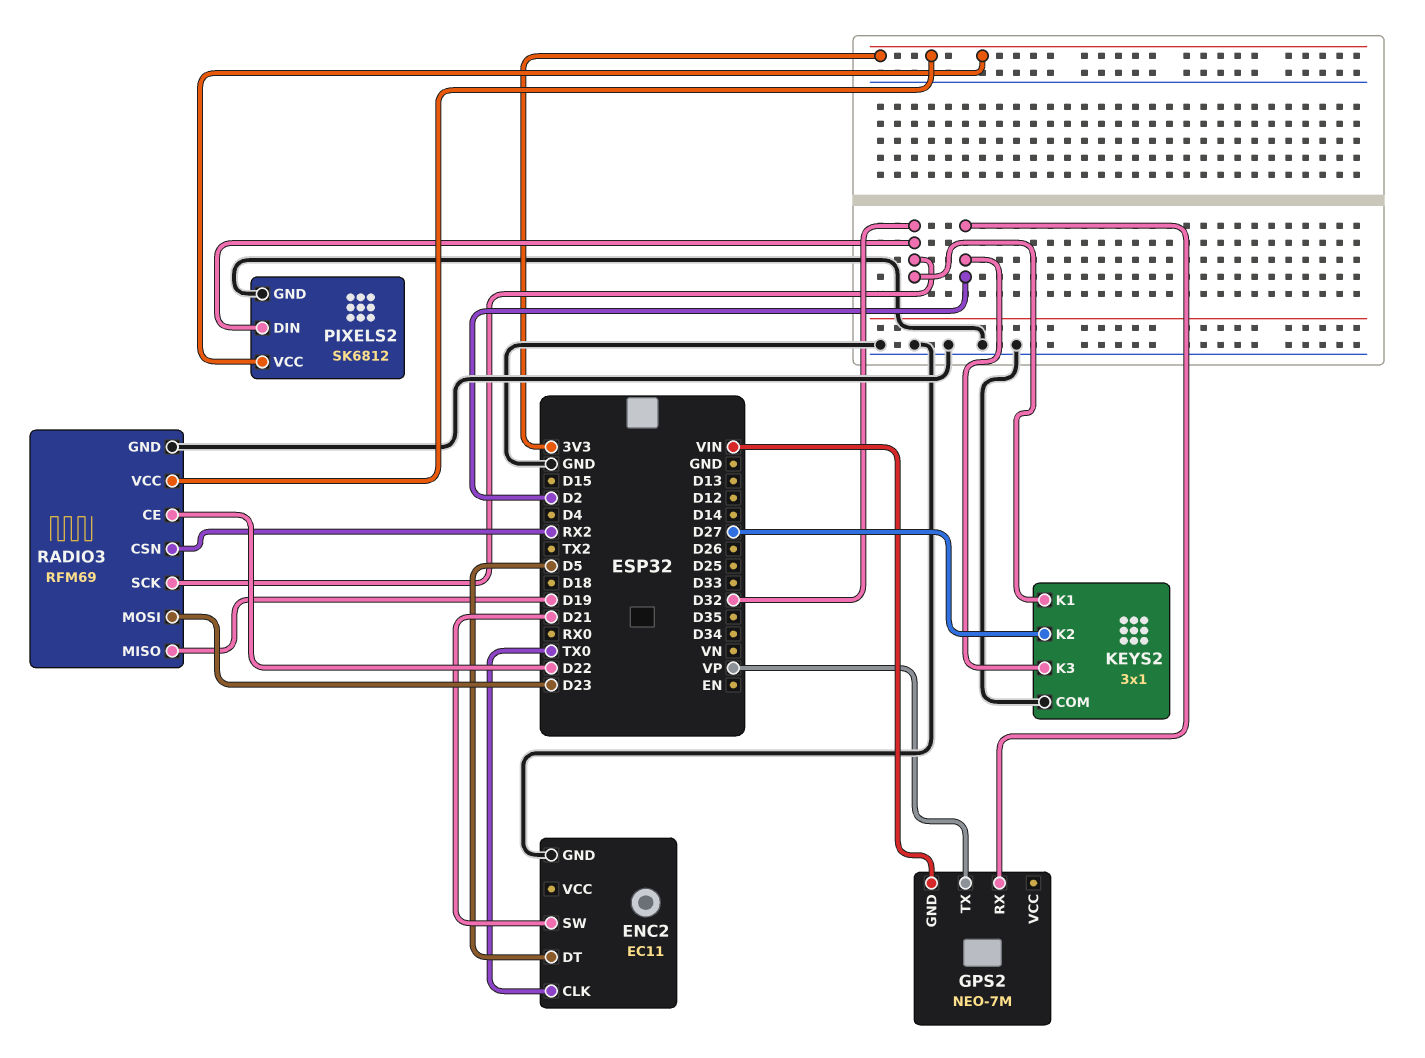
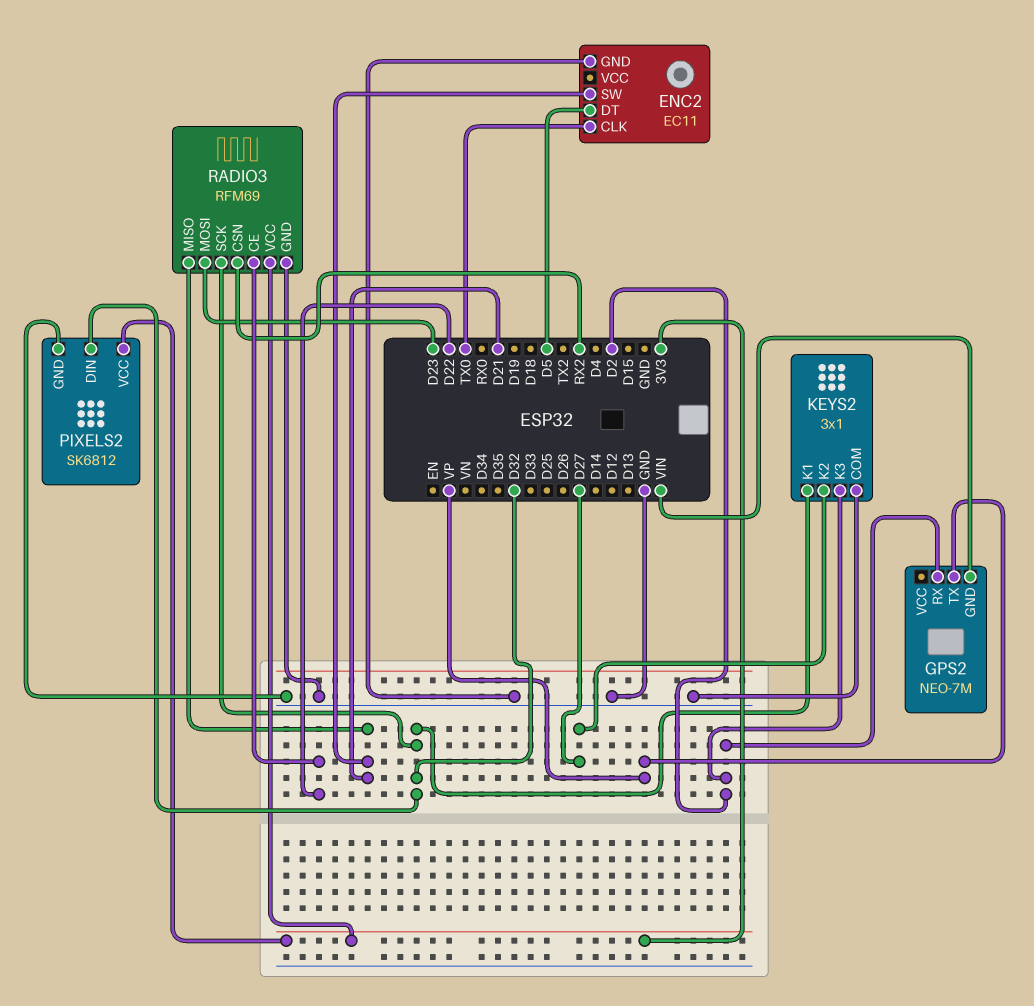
RADIO3 pin MISO: D19 -> D21

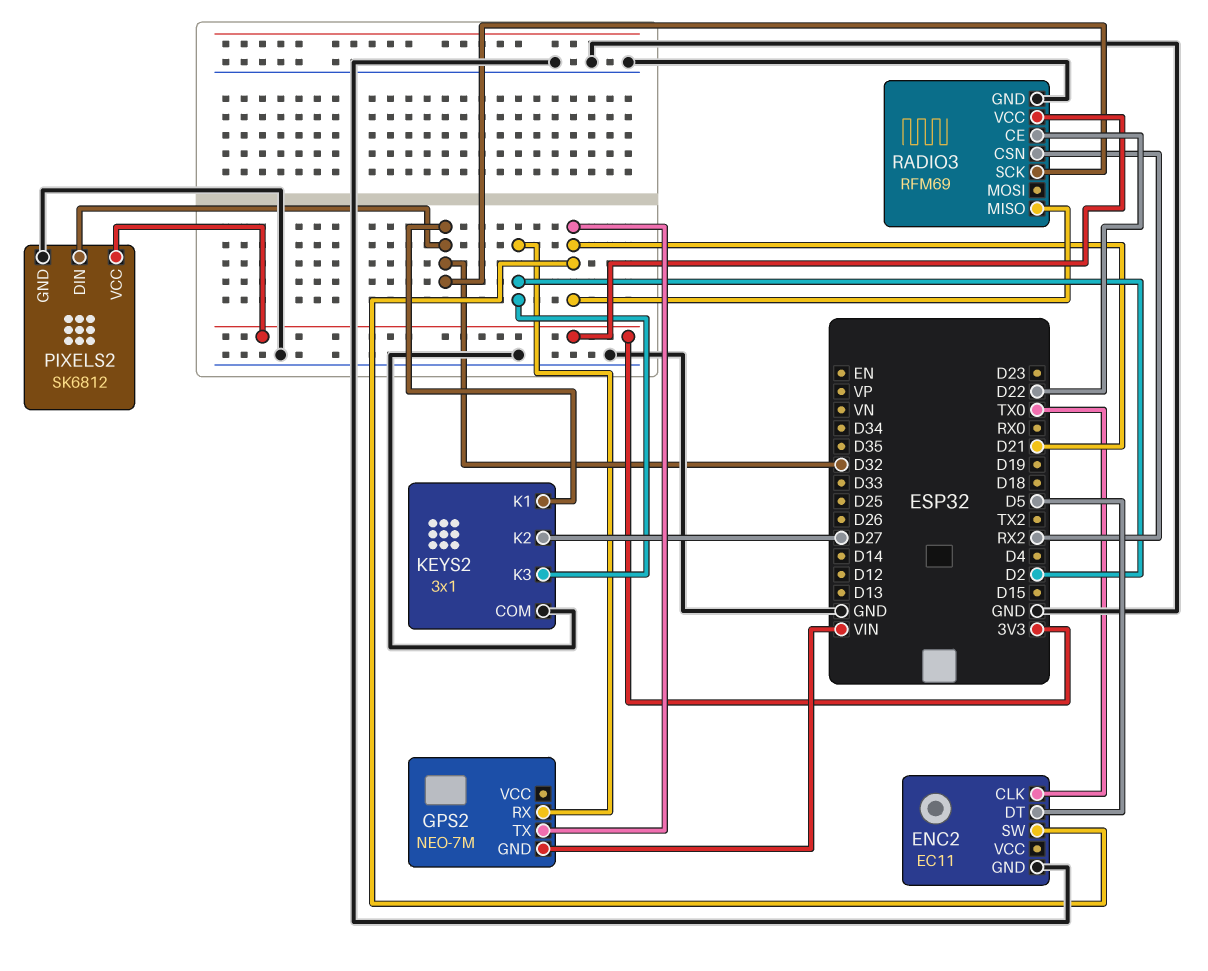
GPS2 pin TX: VP -> D21
RADIO3 pin MOSI: D23 -> none

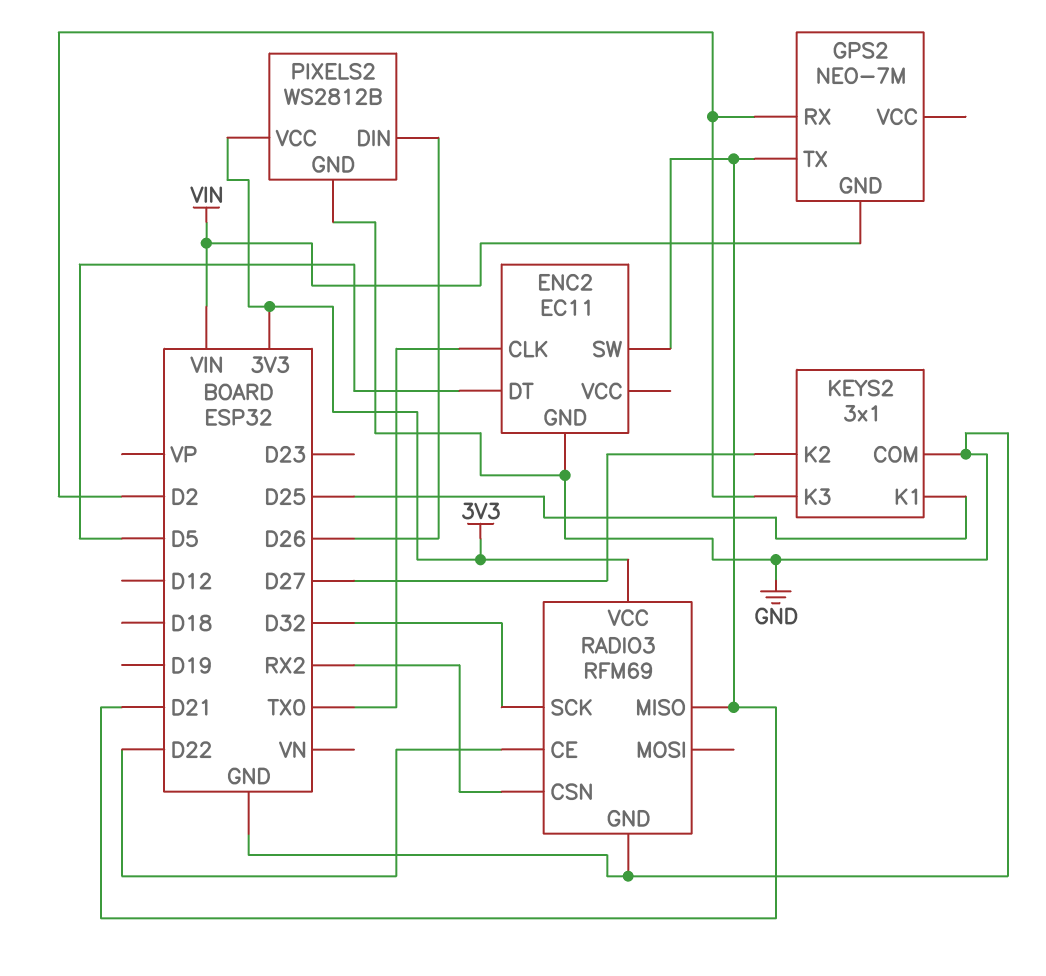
KEYS2 pin K1: D32 -> D25
PIXELS2: SK6812 -> WS2812B
PIXELS2 pin DIN: D32 -> D26

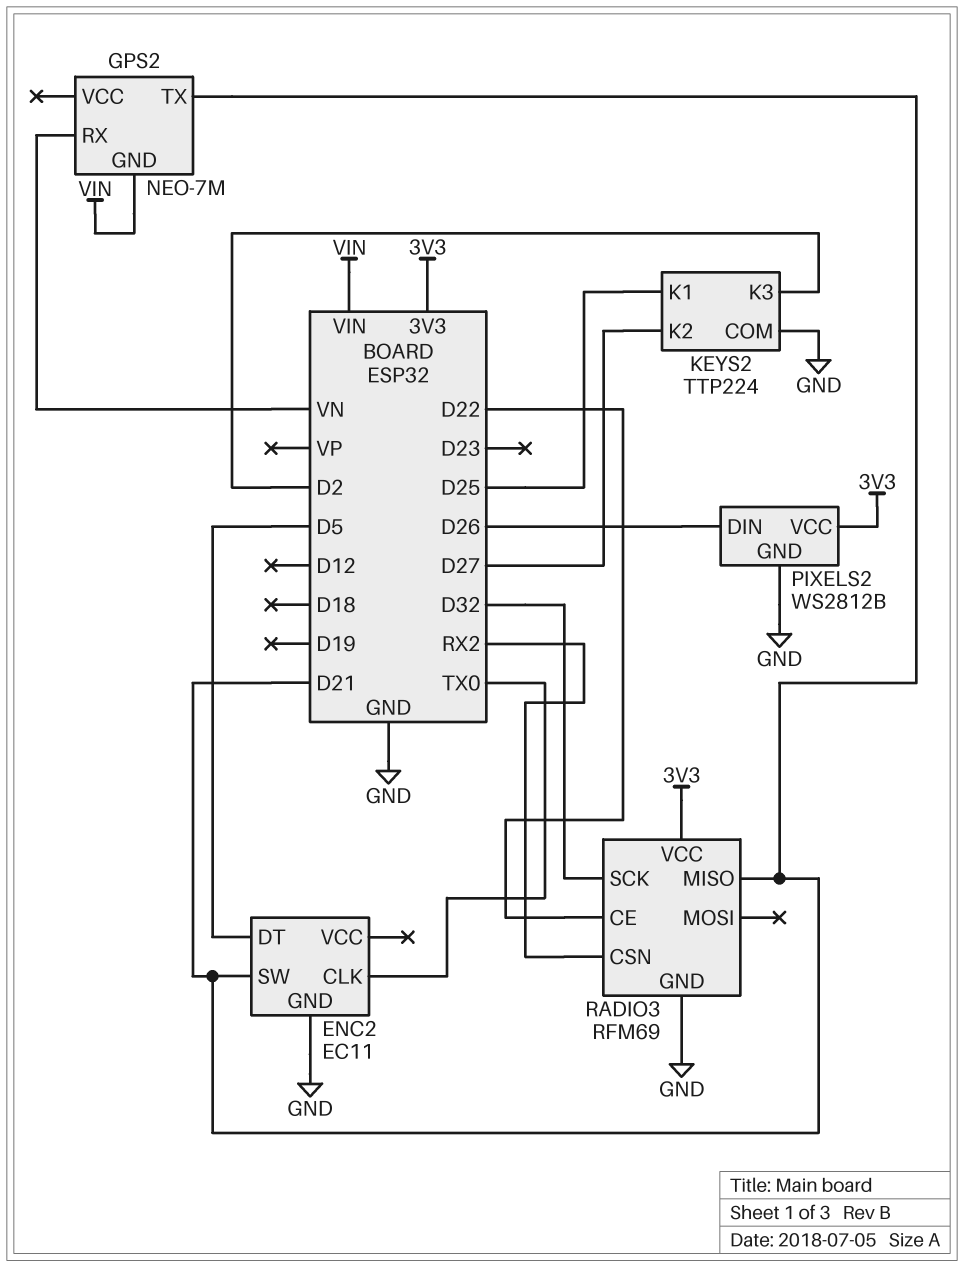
GPS2 pin RX: D2 -> VN
KEYS2: 3x1 -> TTP224

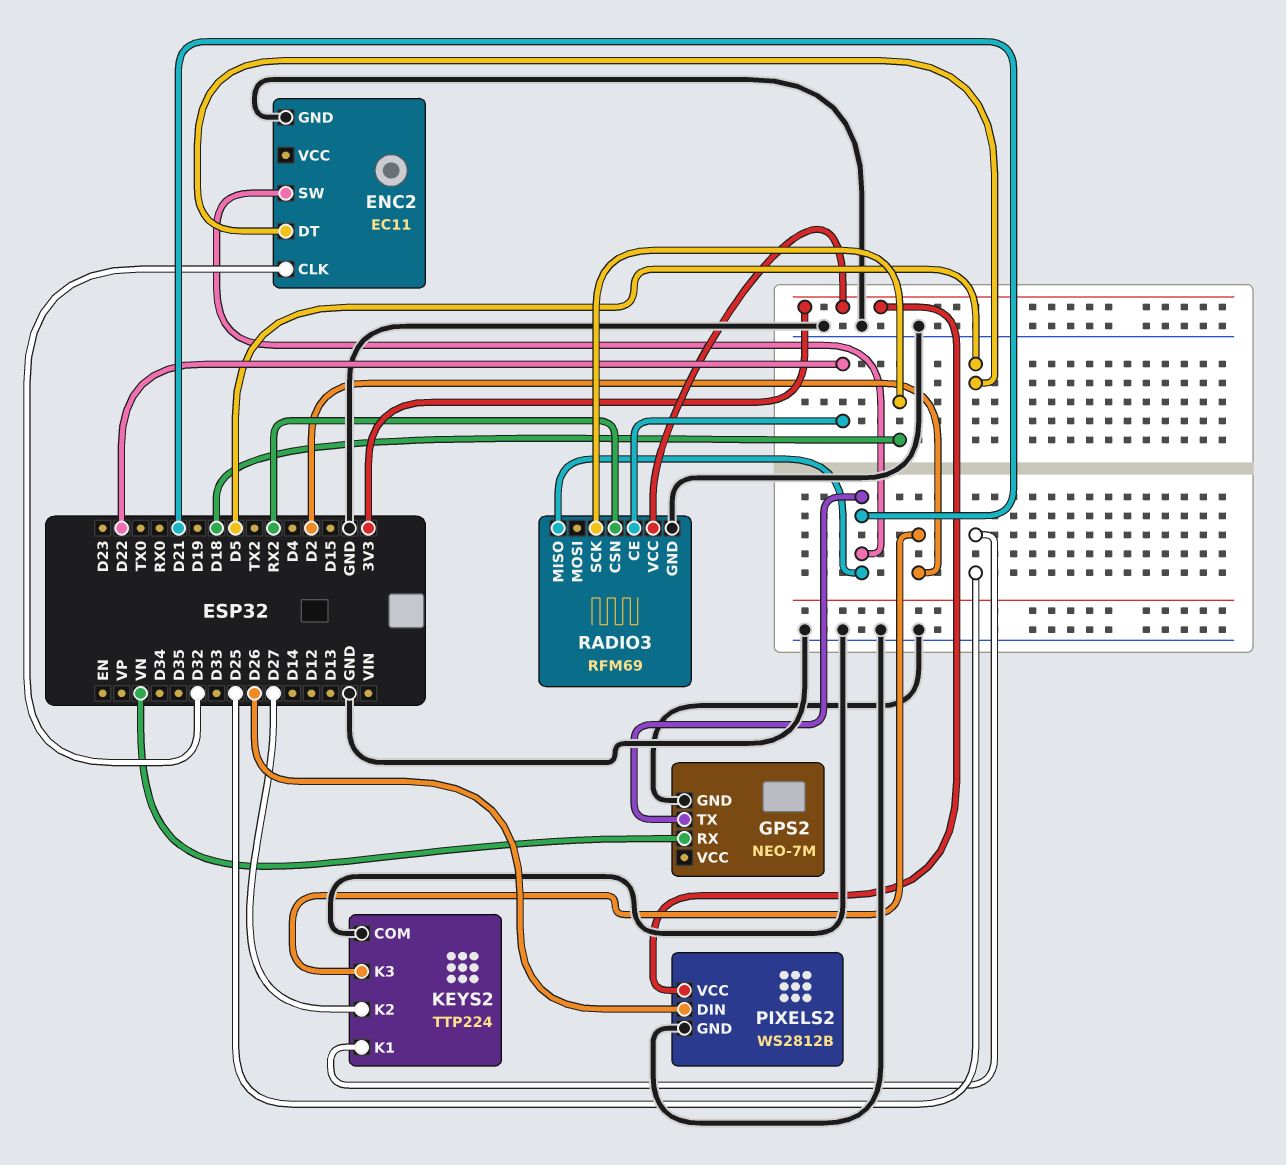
ENC2 pin CLK: TX0 -> D32
GPS2 pin GND: VIN -> GND
RADIO3 pin SCK: D32 -> D18

